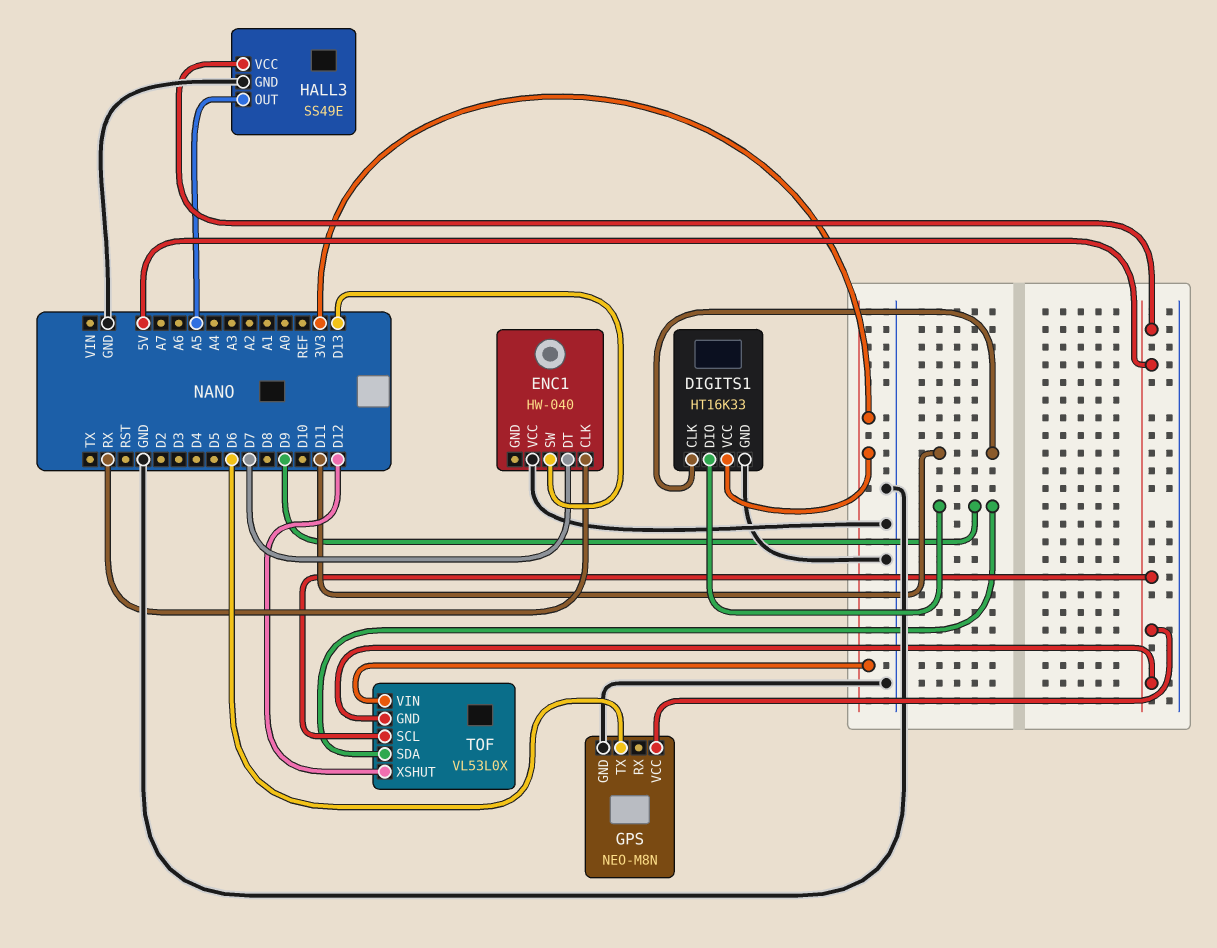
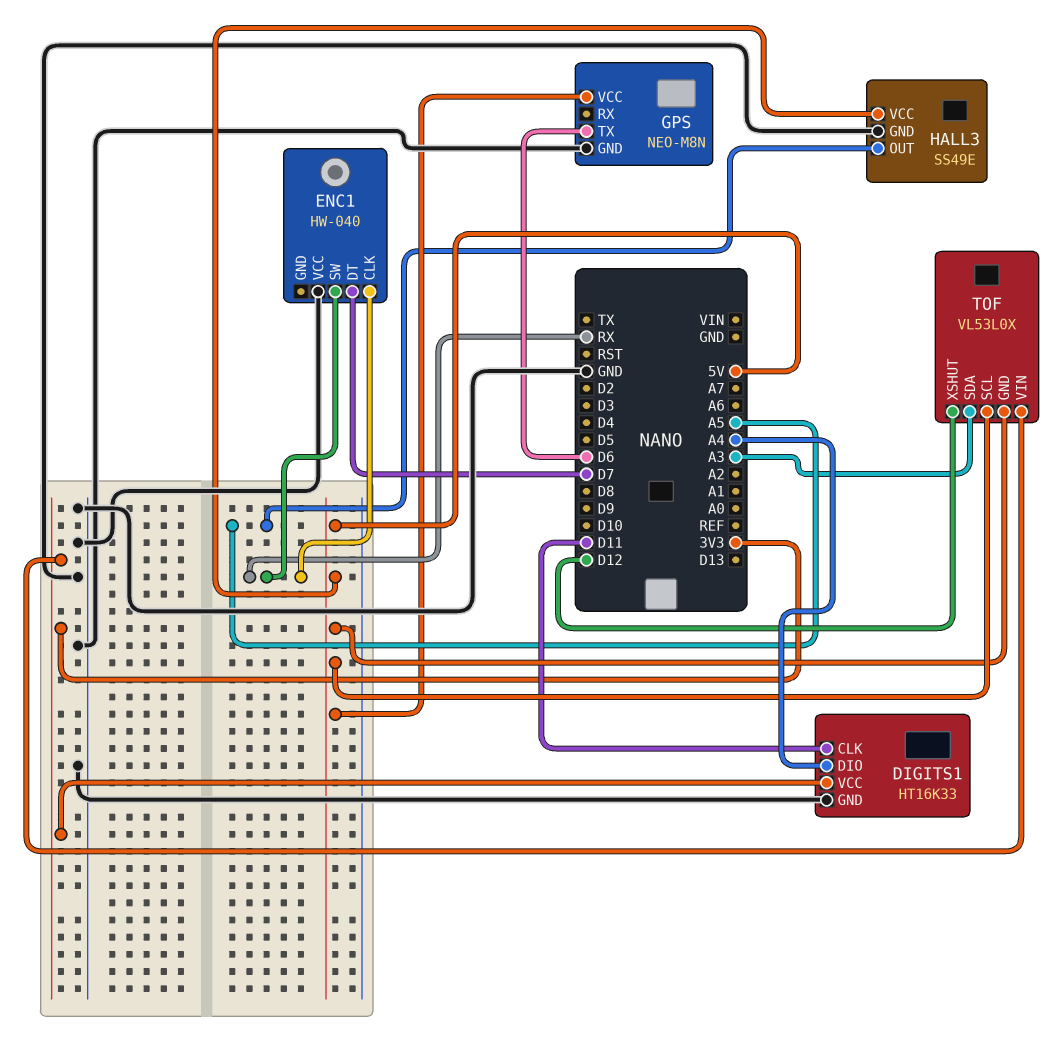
DIGITS1 pin DIO: D9 -> A4
ENC1 pin SW: D13 -> RX
TOF pin SDA: D9 -> A3

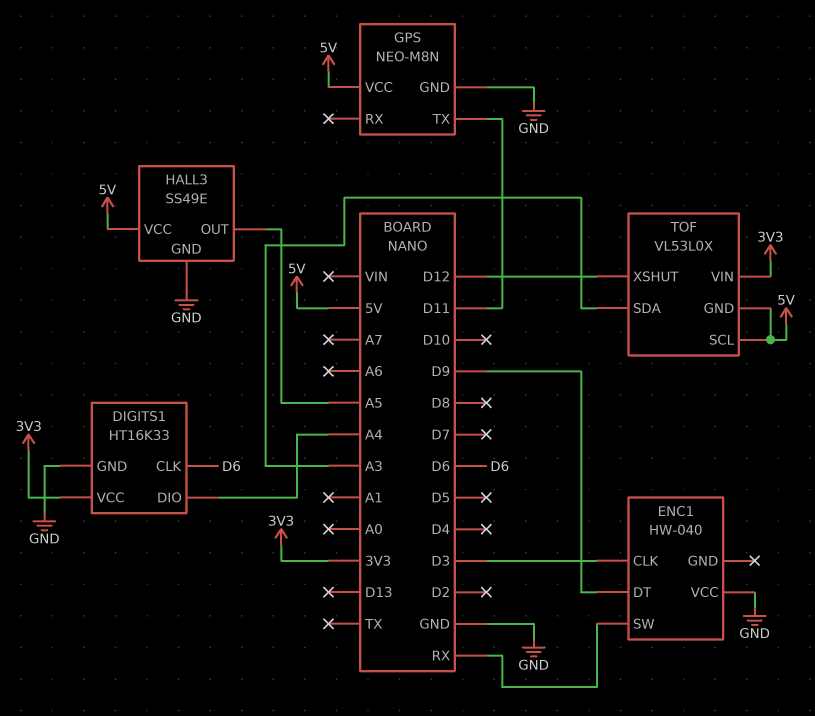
DIGITS1 pin CLK: D11 -> D6
ENC1 pin CLK: RX -> D3
ENC1 pin DT: D7 -> D9
GPS pin TX: D6 -> D11

